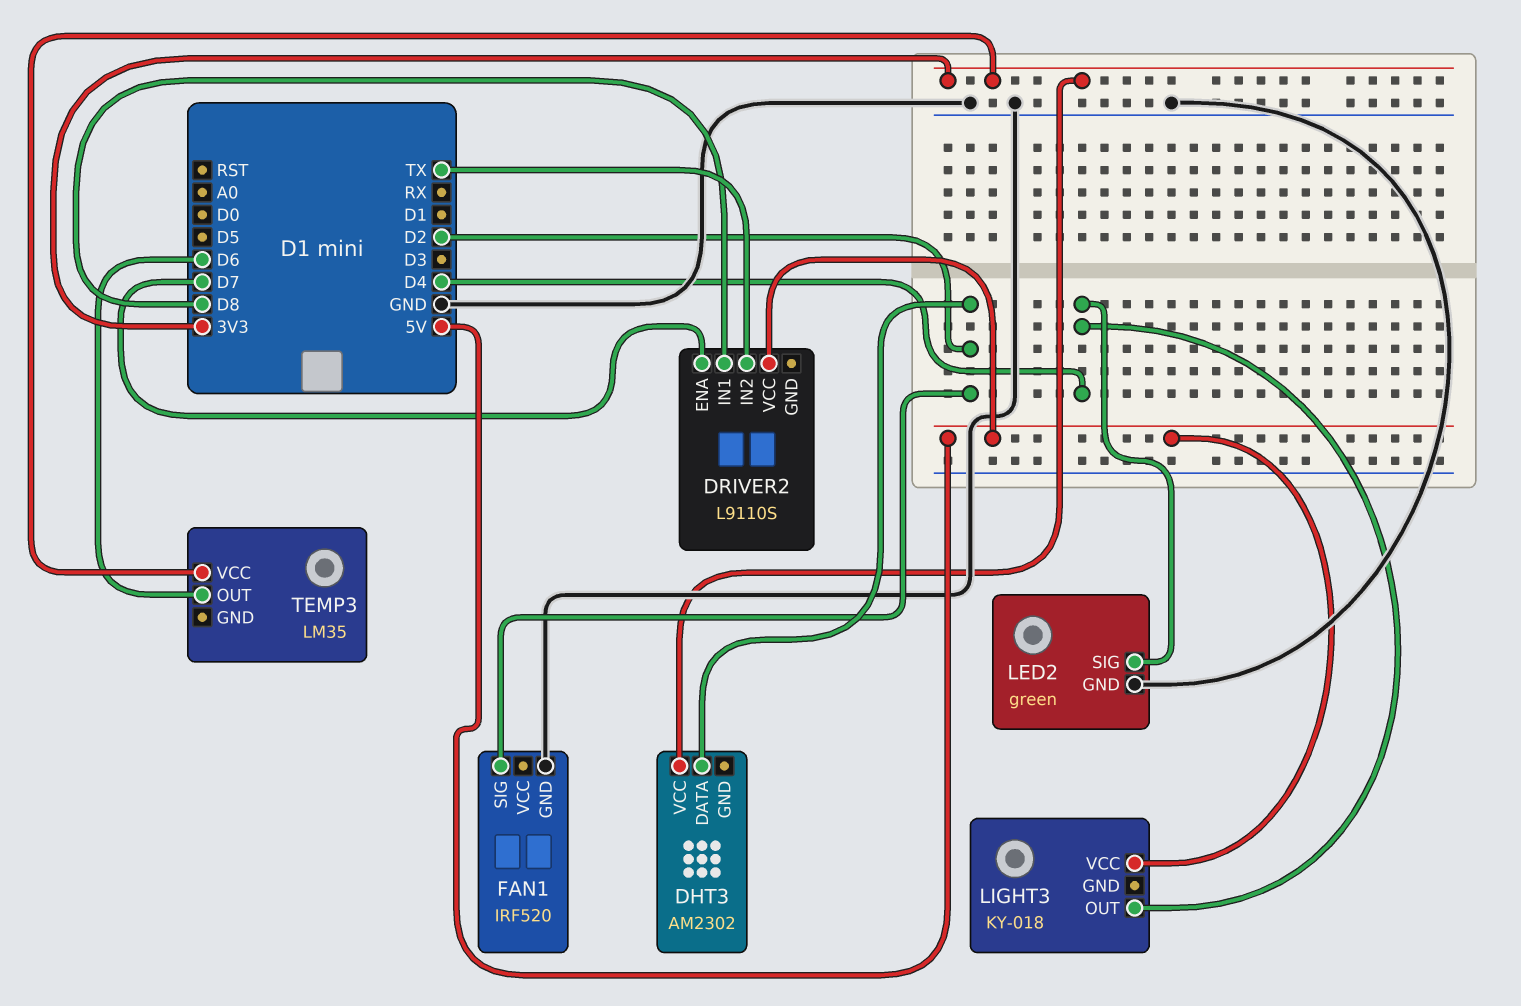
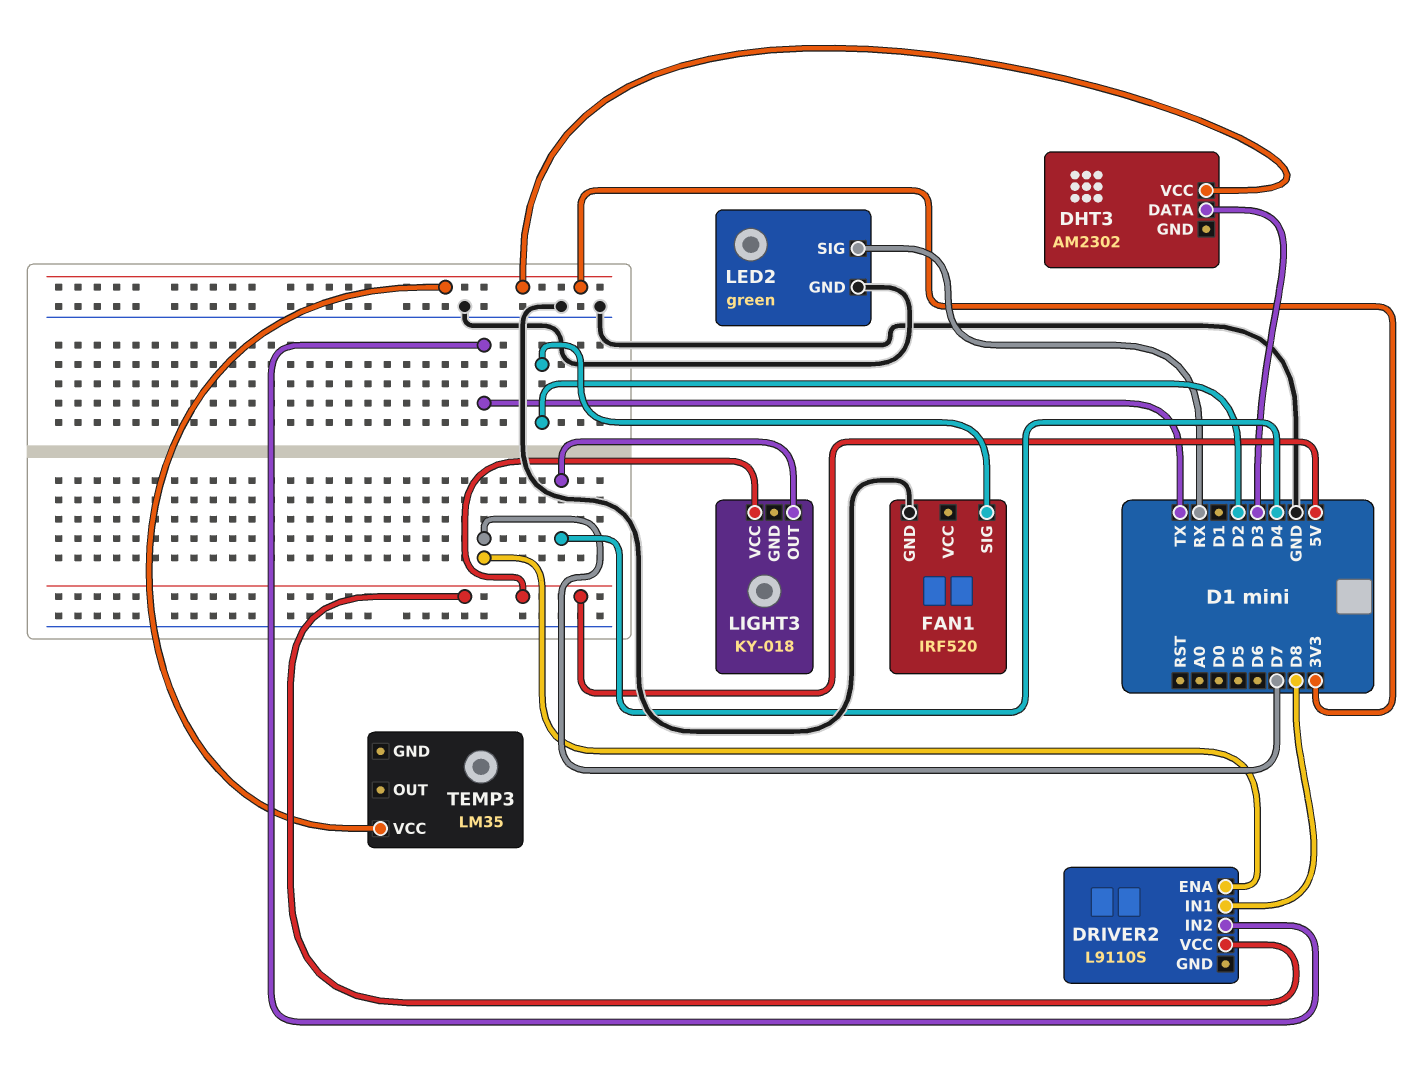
DHT3 pin DATA: D2 -> D3
LED2 pin SIG: D4 -> RX
TEMP3 pin OUT: D6 -> none

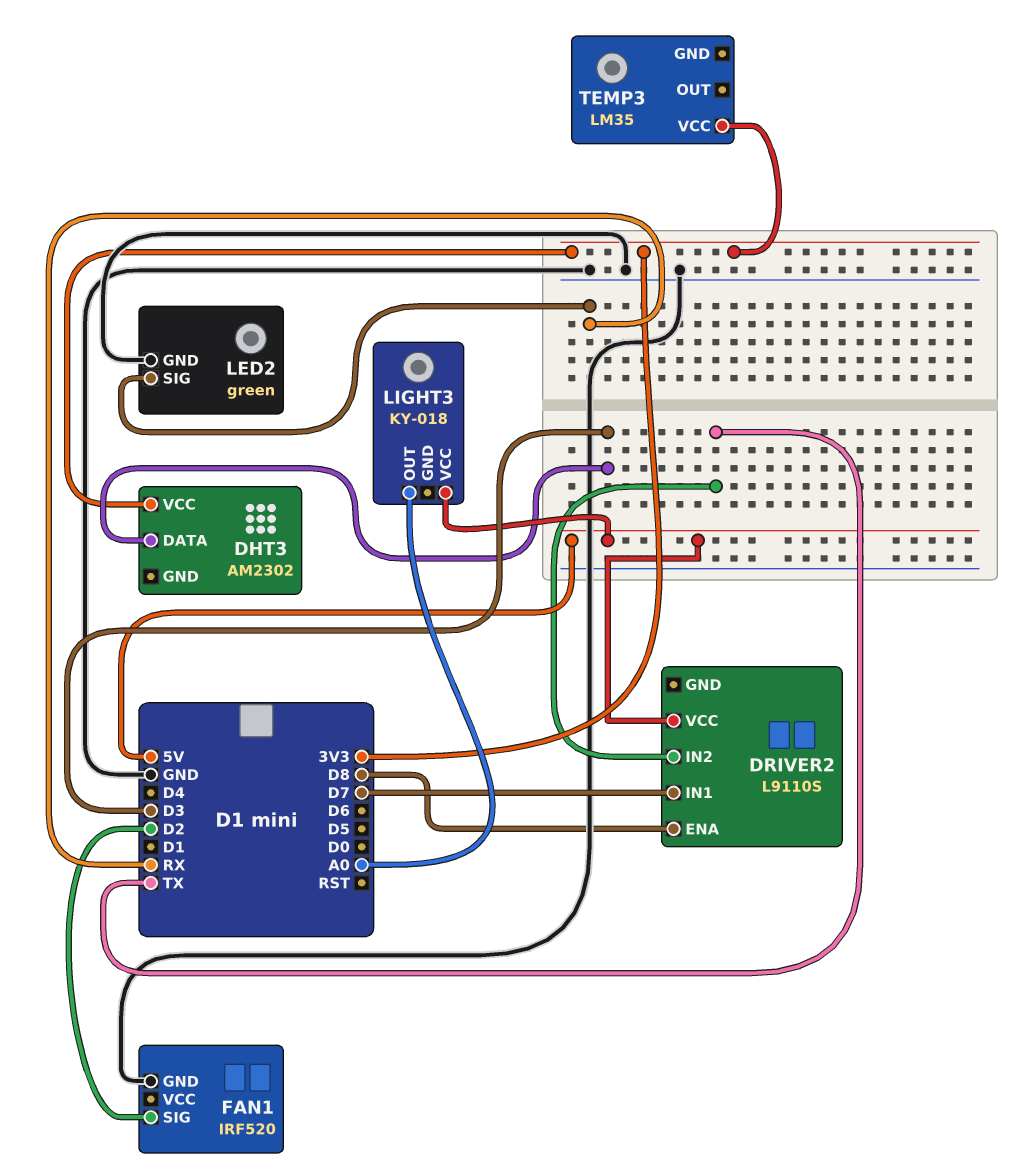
DRIVER2 pin ENA: D7 -> D8
DRIVER2 pin IN1: D8 -> D7
LIGHT3 pin OUT: D4 -> A0

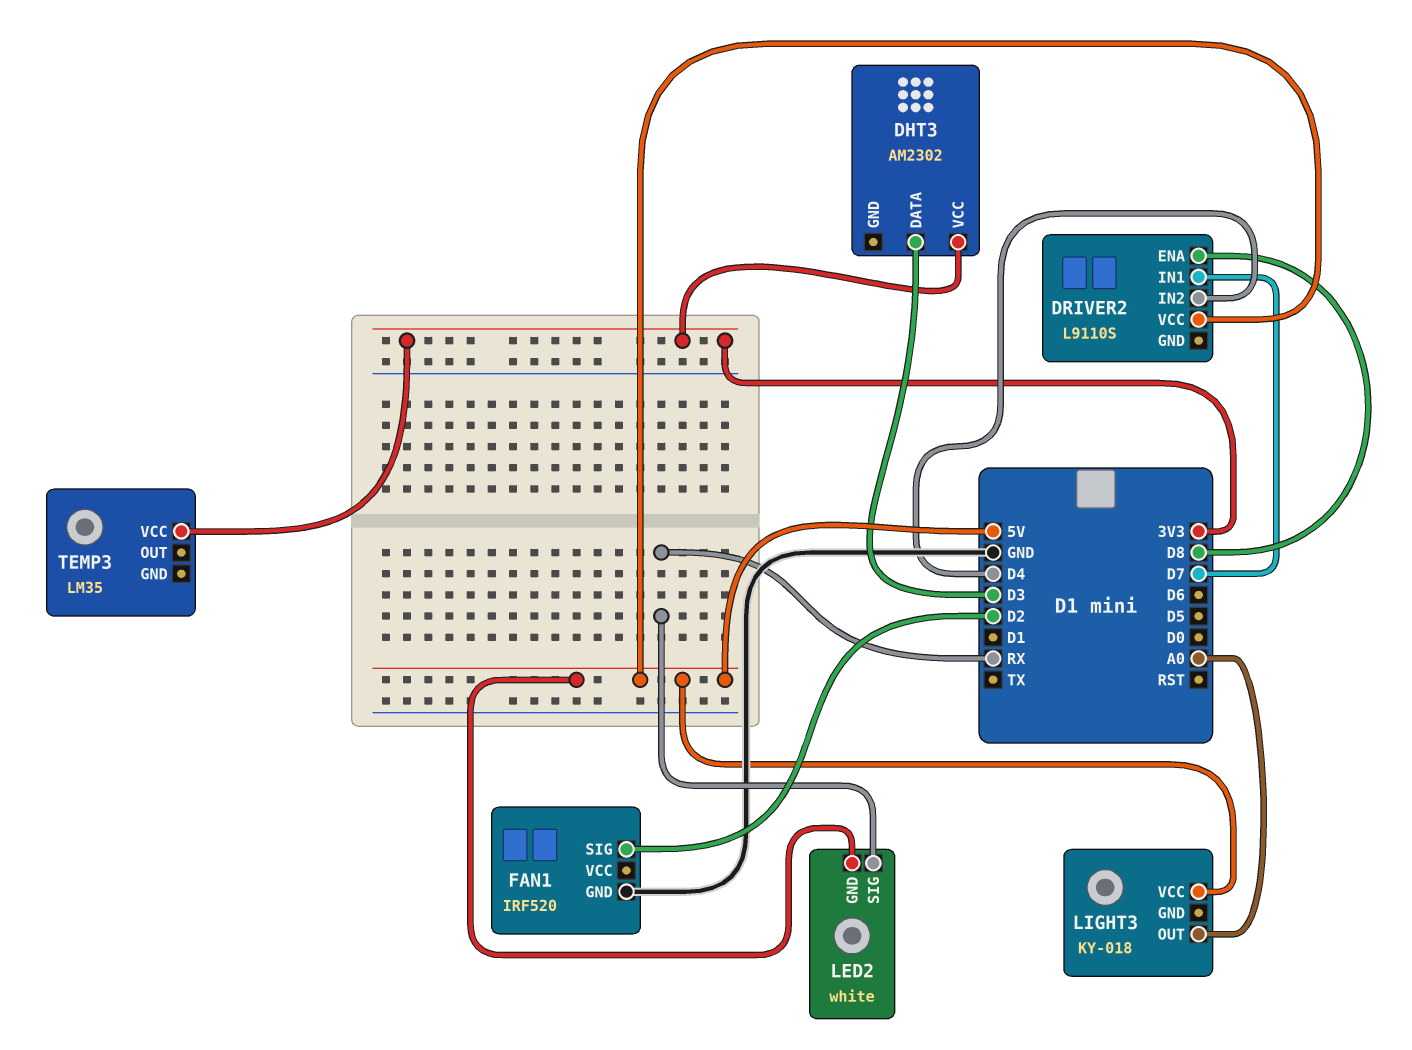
DRIVER2 pin IN2: TX -> D4
LED2: green -> white
LED2 pin GND: GND -> 5V

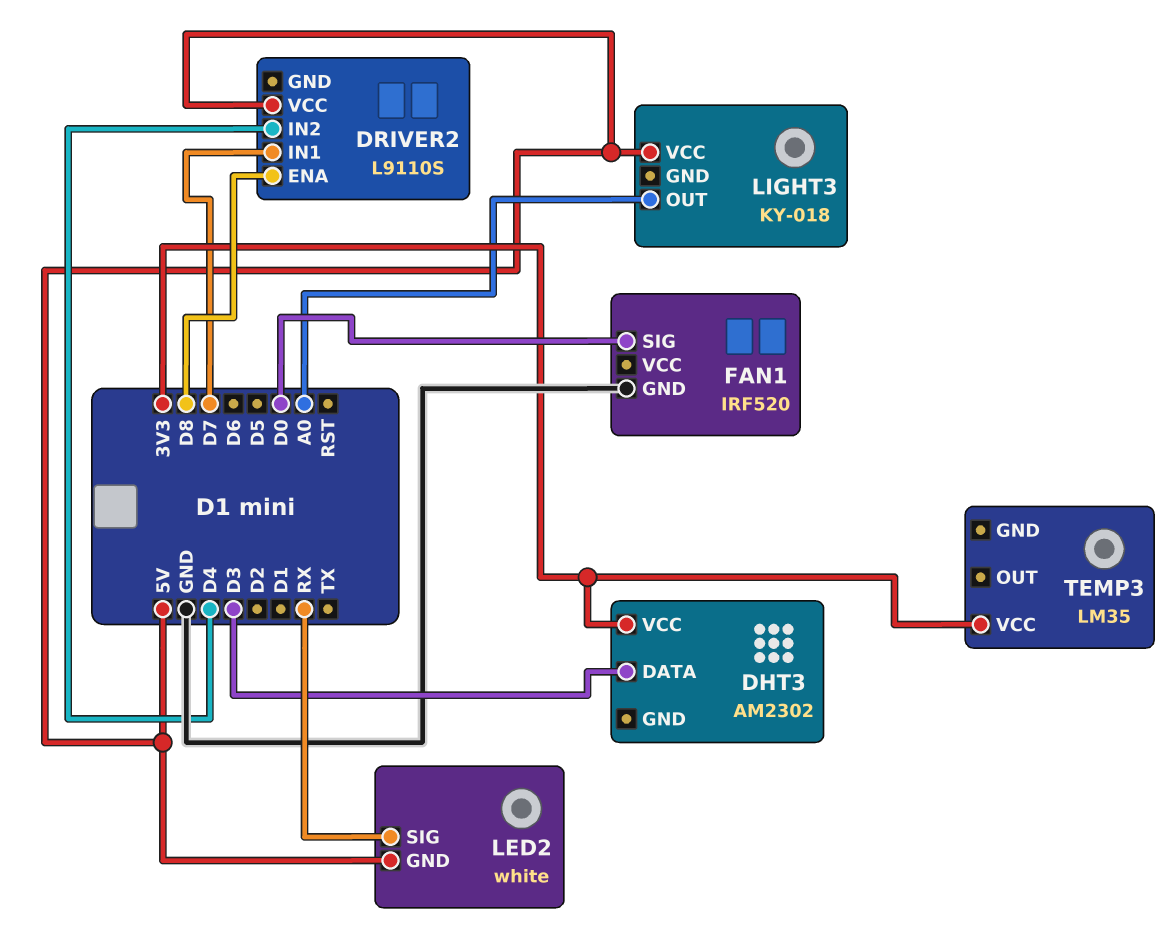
FAN1 pin SIG: D2 -> D0

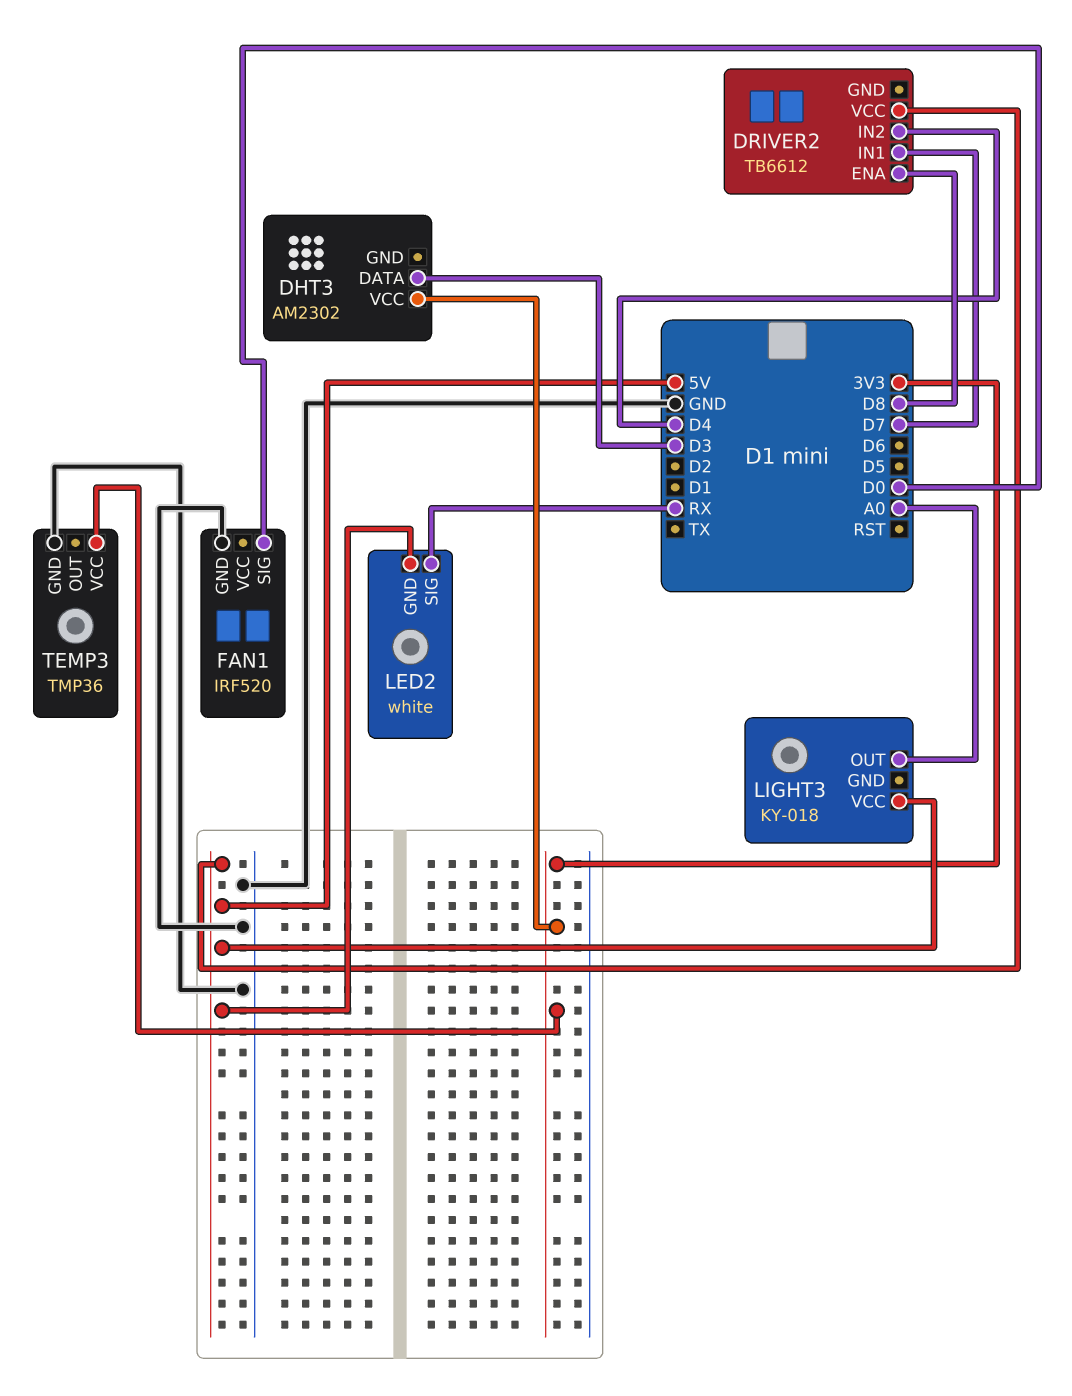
DRIVER2: L9110S -> TB6612
TEMP3: LM35 -> TMP36
TEMP3 pin GND: none -> GND

